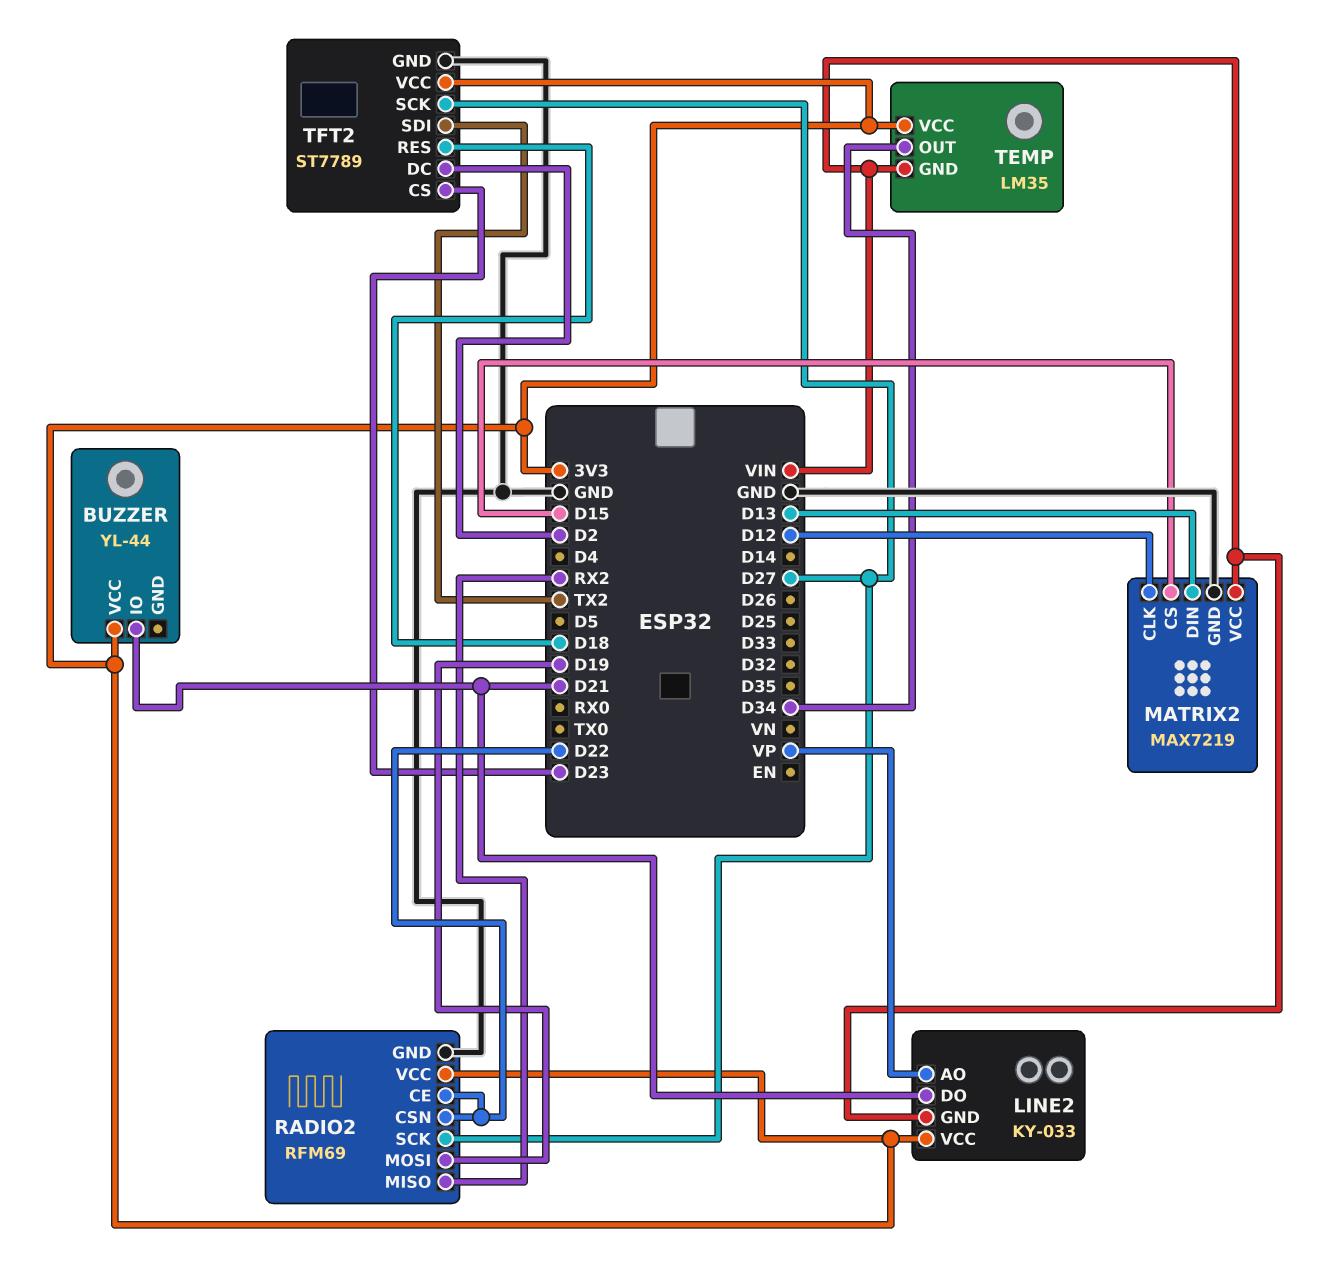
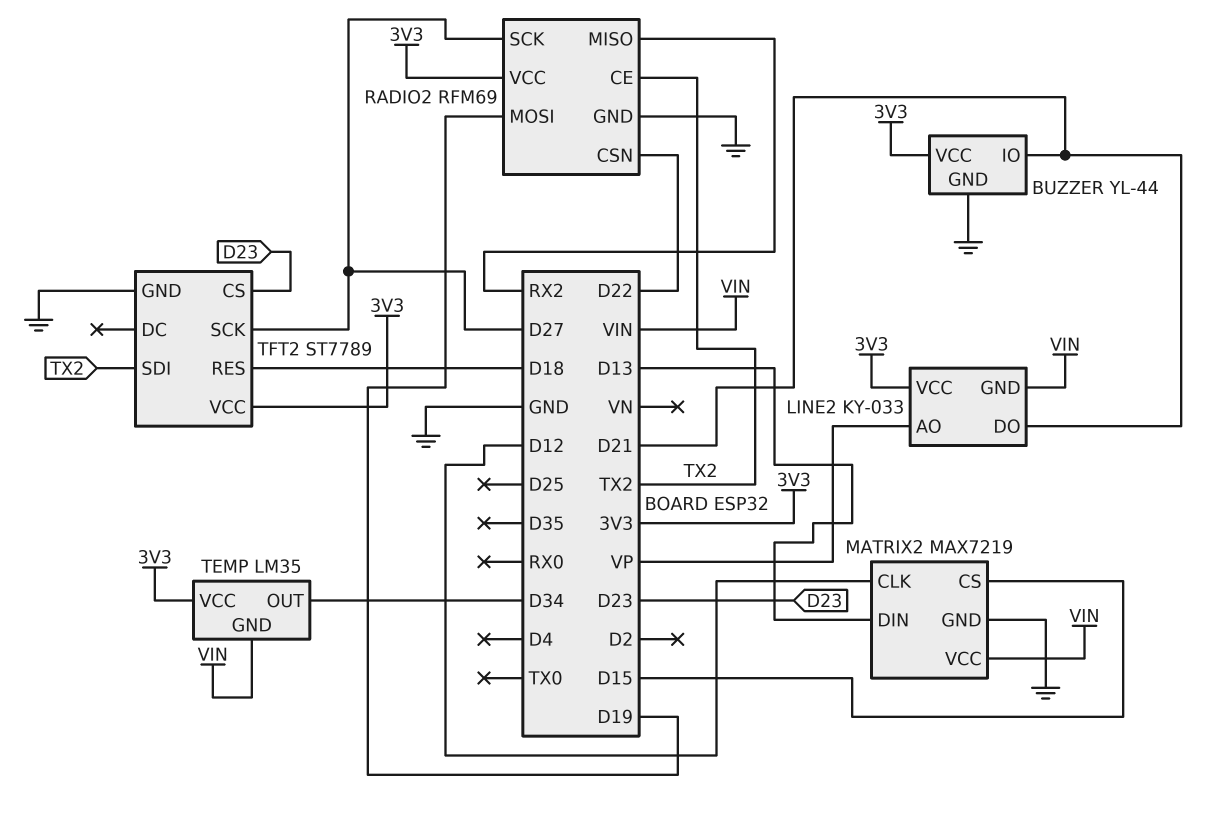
BUZZER pin GND: none -> GND
RADIO2 pin CE: D22 -> TX2
TFT2 pin DC: D2 -> none

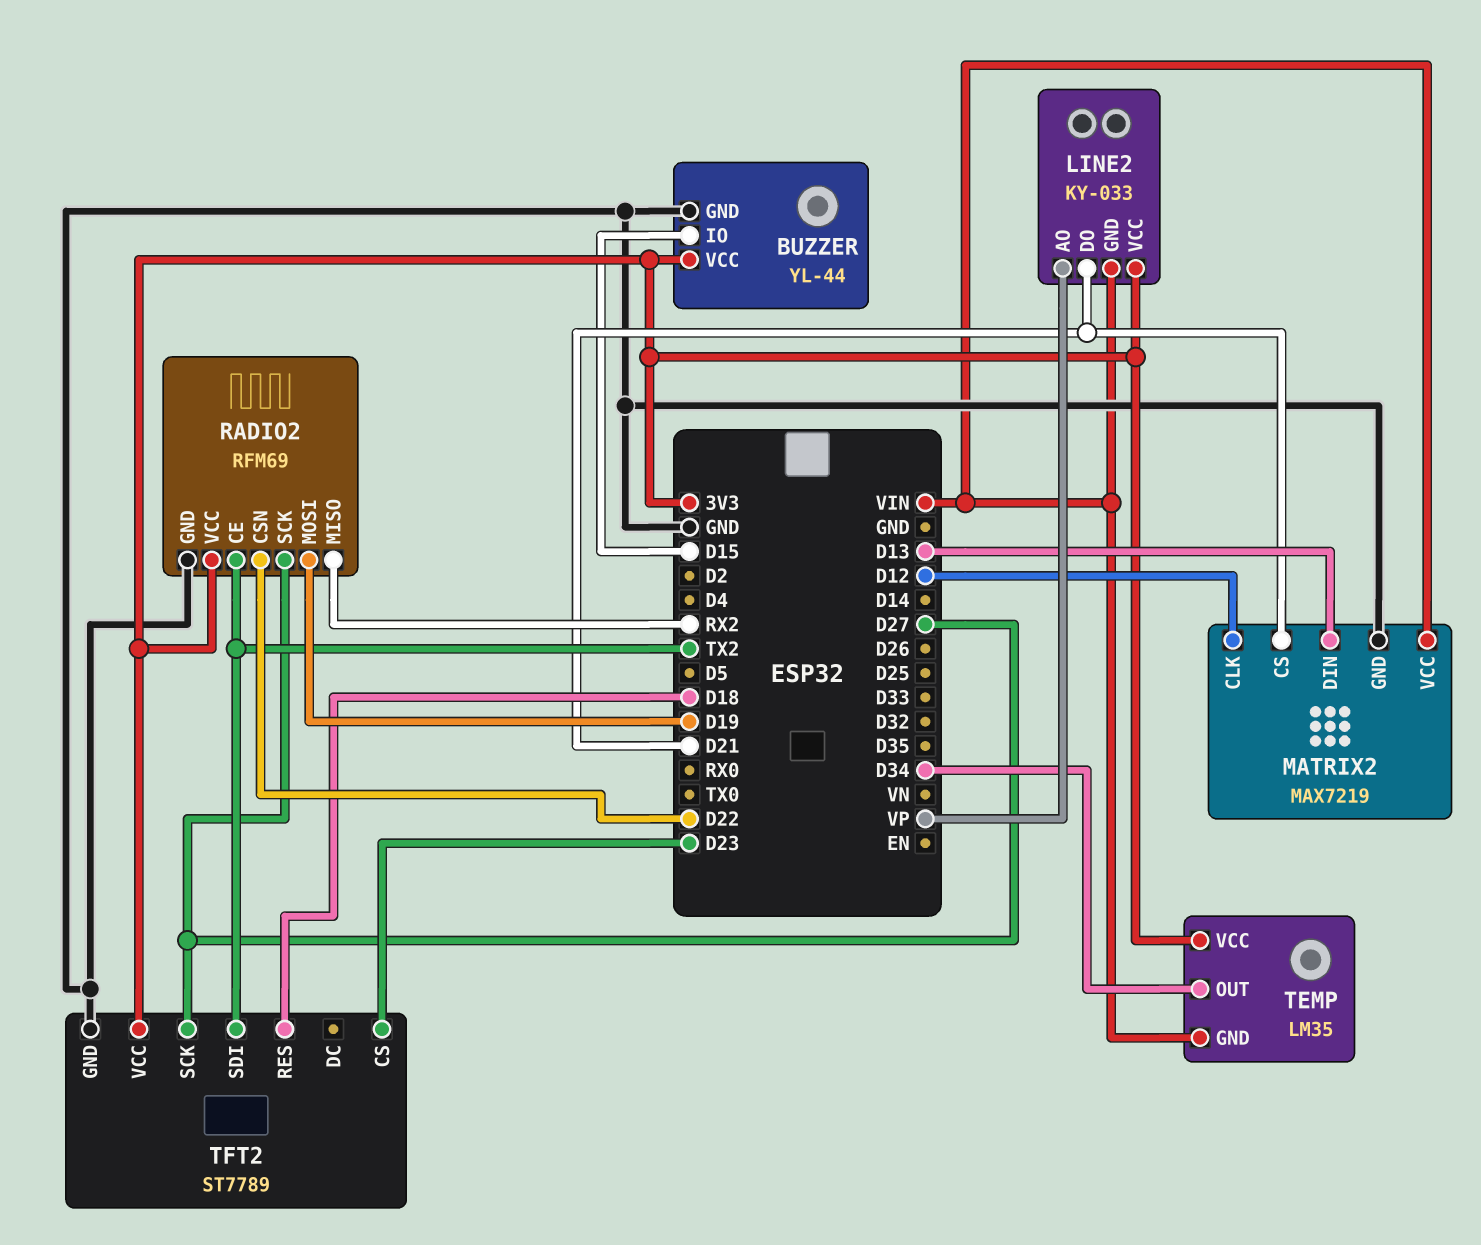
BUZZER pin IO: D21 -> D15
MATRIX2 pin CS: D15 -> D21

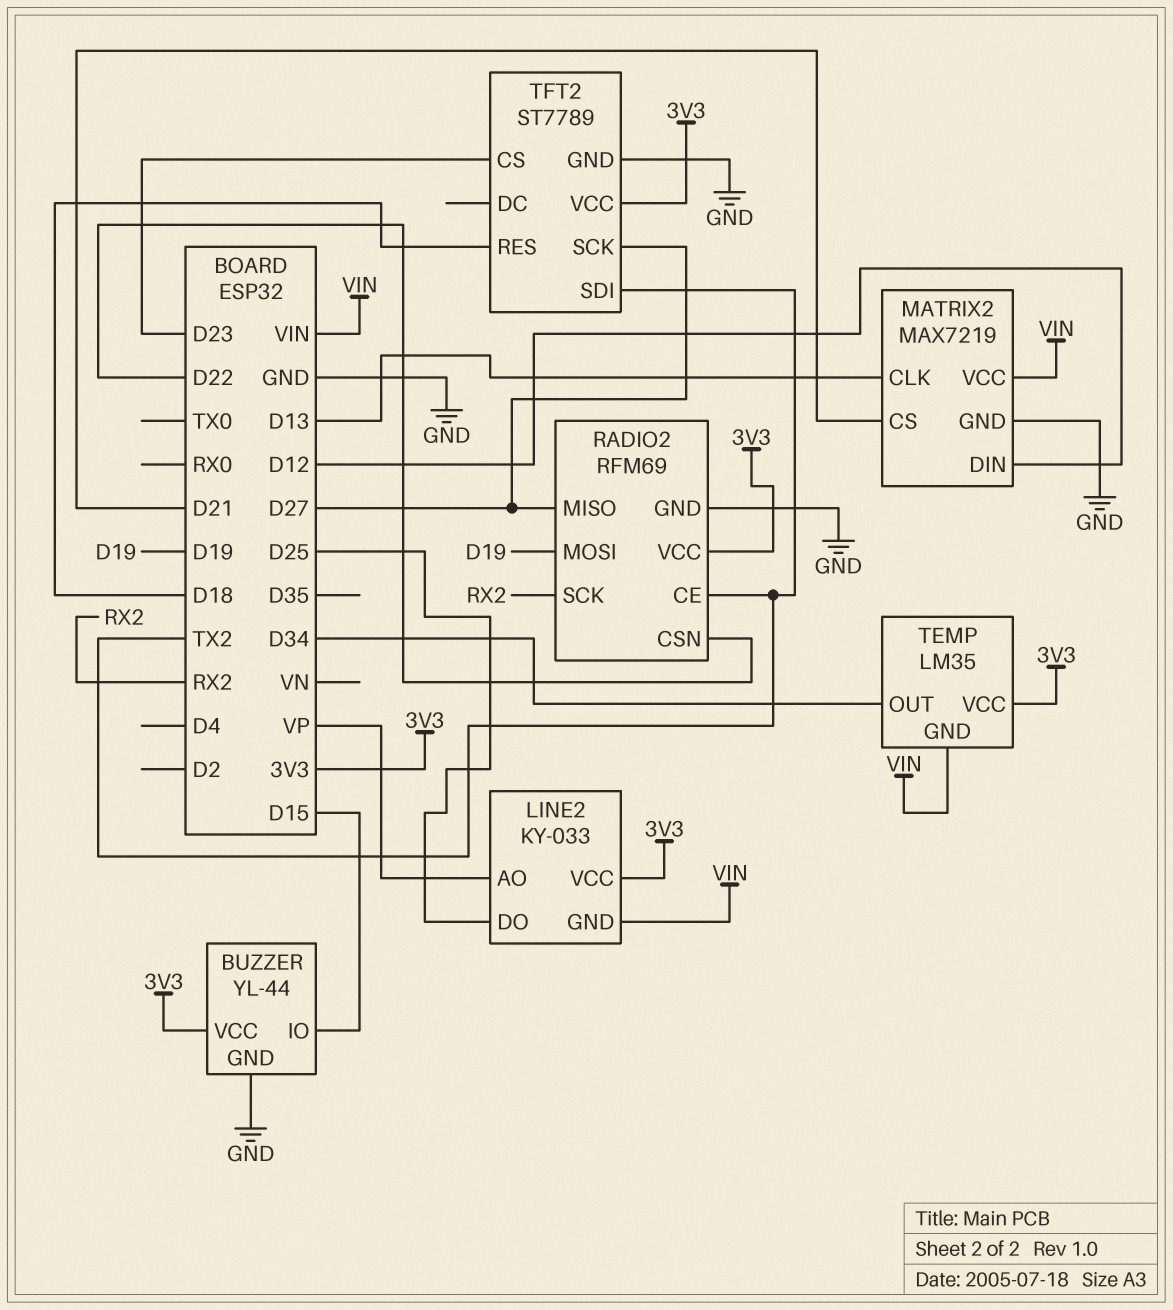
LINE2 pin DO: D21 -> D25
MATRIX2 pin CLK: D12 -> D13
MATRIX2 pin DIN: D13 -> D12
RADIO2 pin MISO: RX2 -> D27
RADIO2 pin SCK: D27 -> RX2

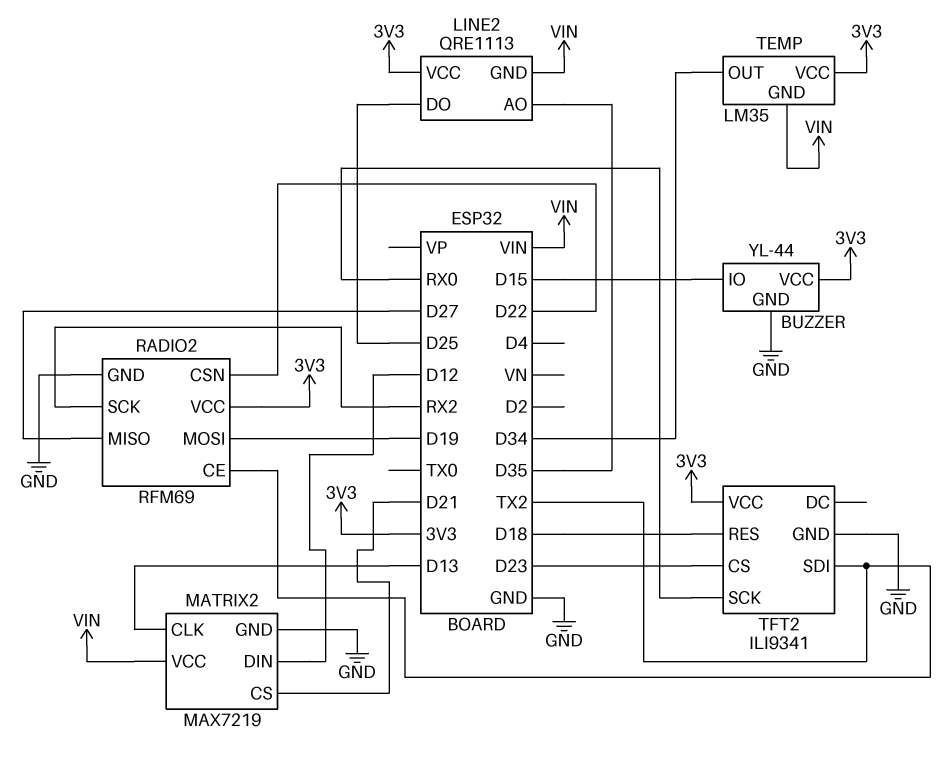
LINE2: KY-033 -> QRE1113
LINE2 pin AO: VP -> D35
TFT2: ST7789 -> ILI9341
TFT2 pin SCK: D27 -> RX0

